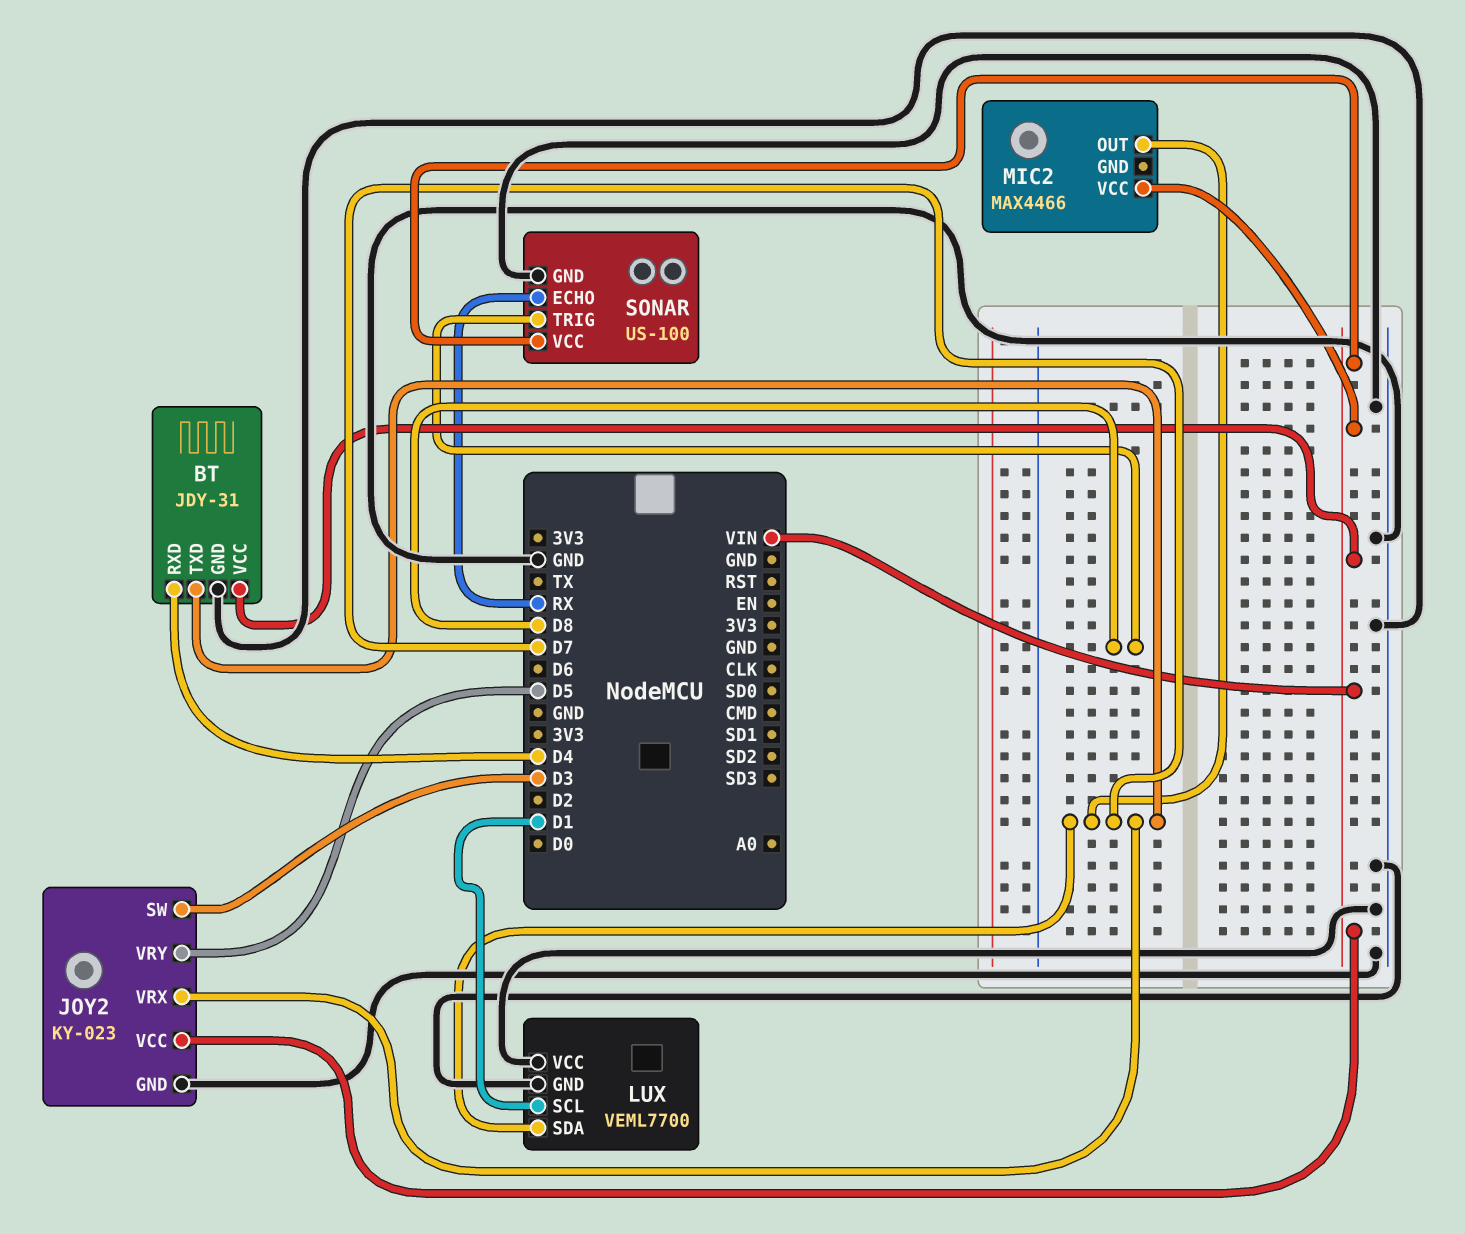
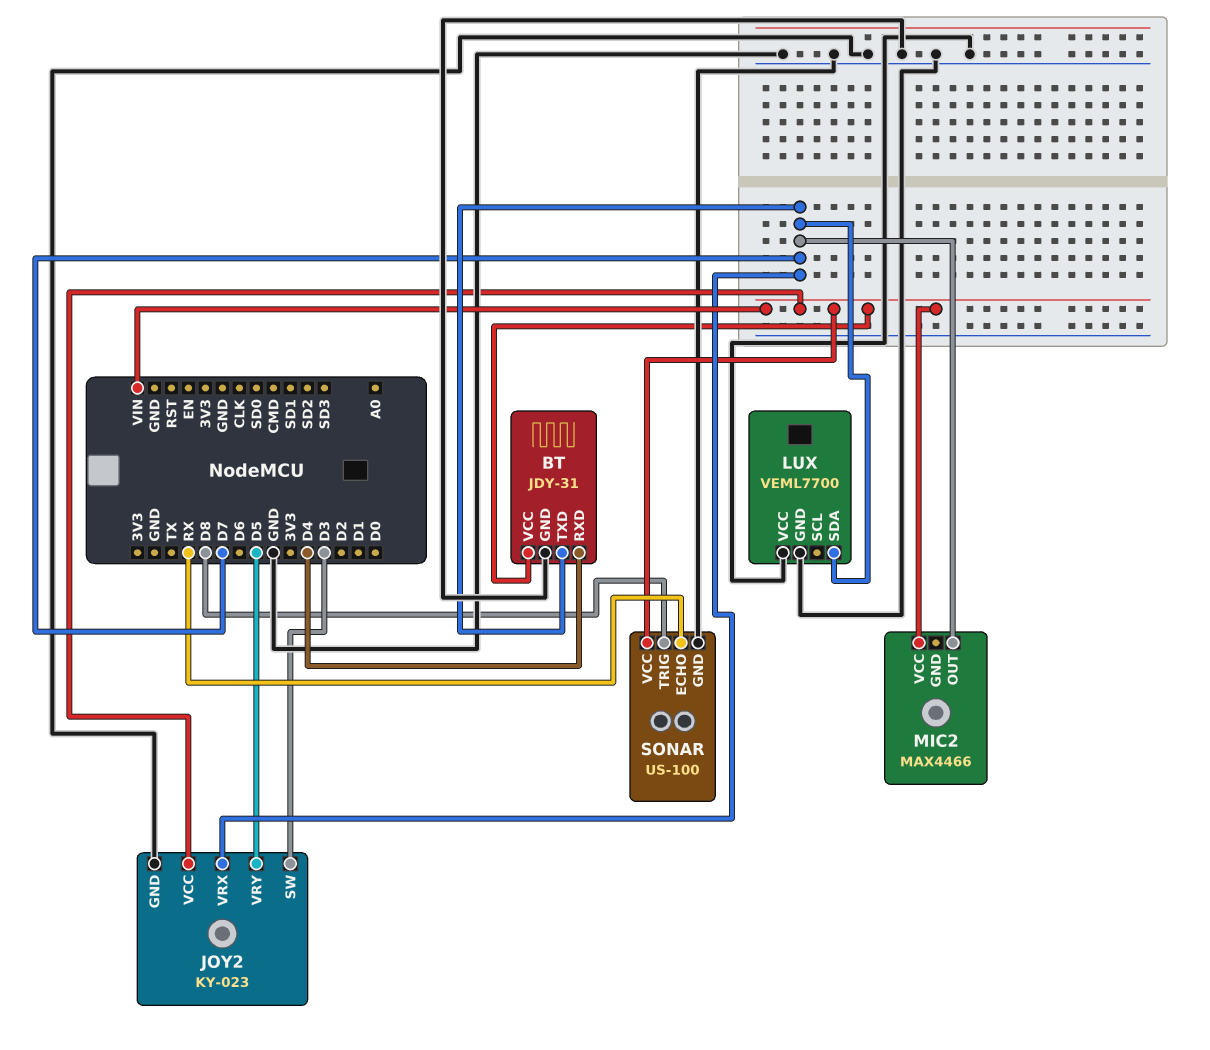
LUX pin SCL: D1 -> none

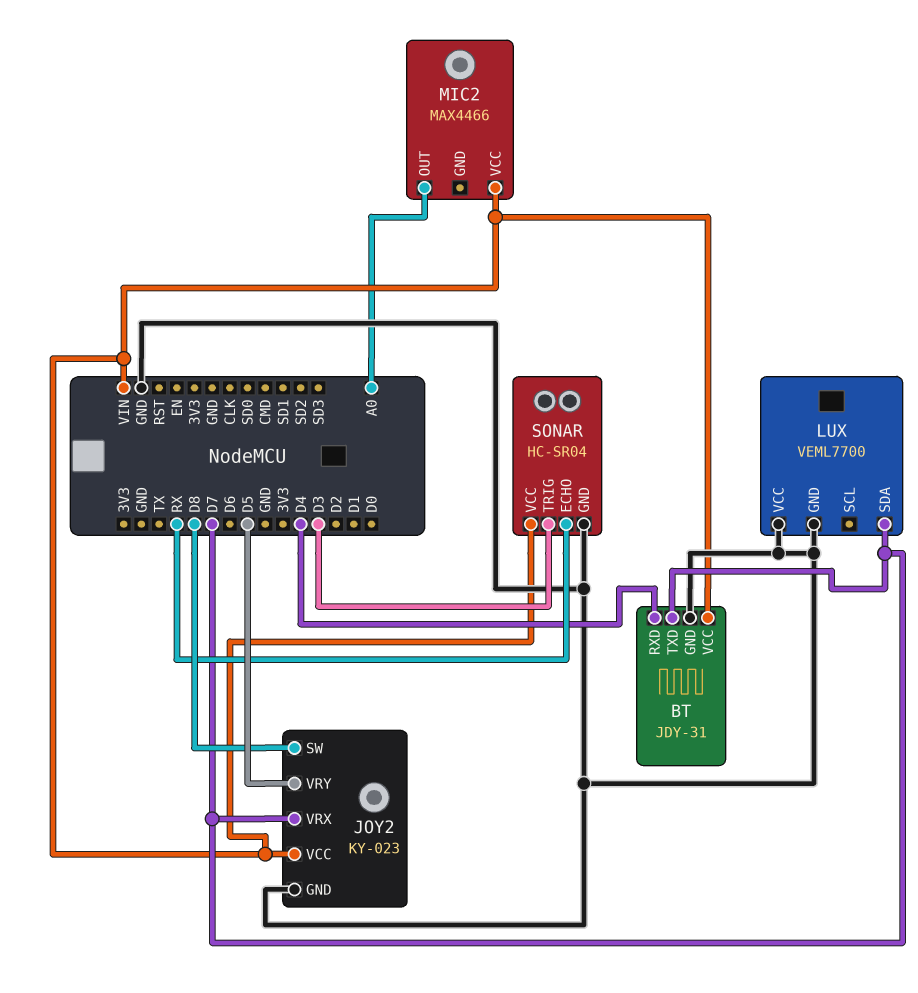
JOY2 pin SW: D3 -> D8
MIC2 pin OUT: D7 -> A0
SONAR: US-100 -> HC-SR04
SONAR pin TRIG: D8 -> D3

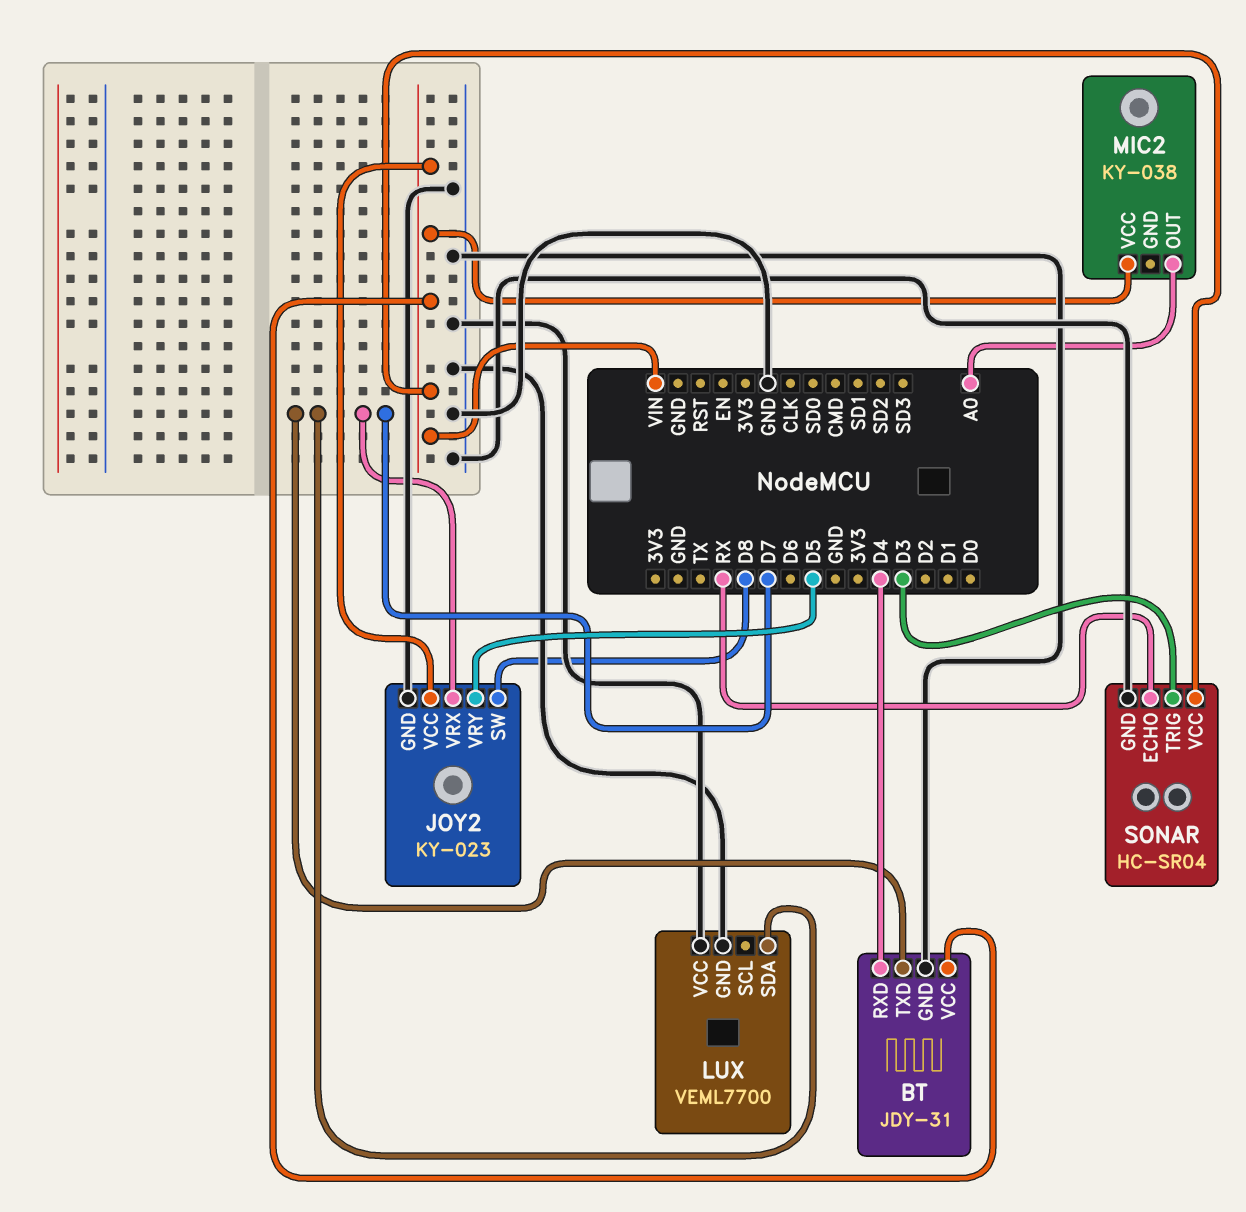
MIC2: MAX4466 -> KY-038

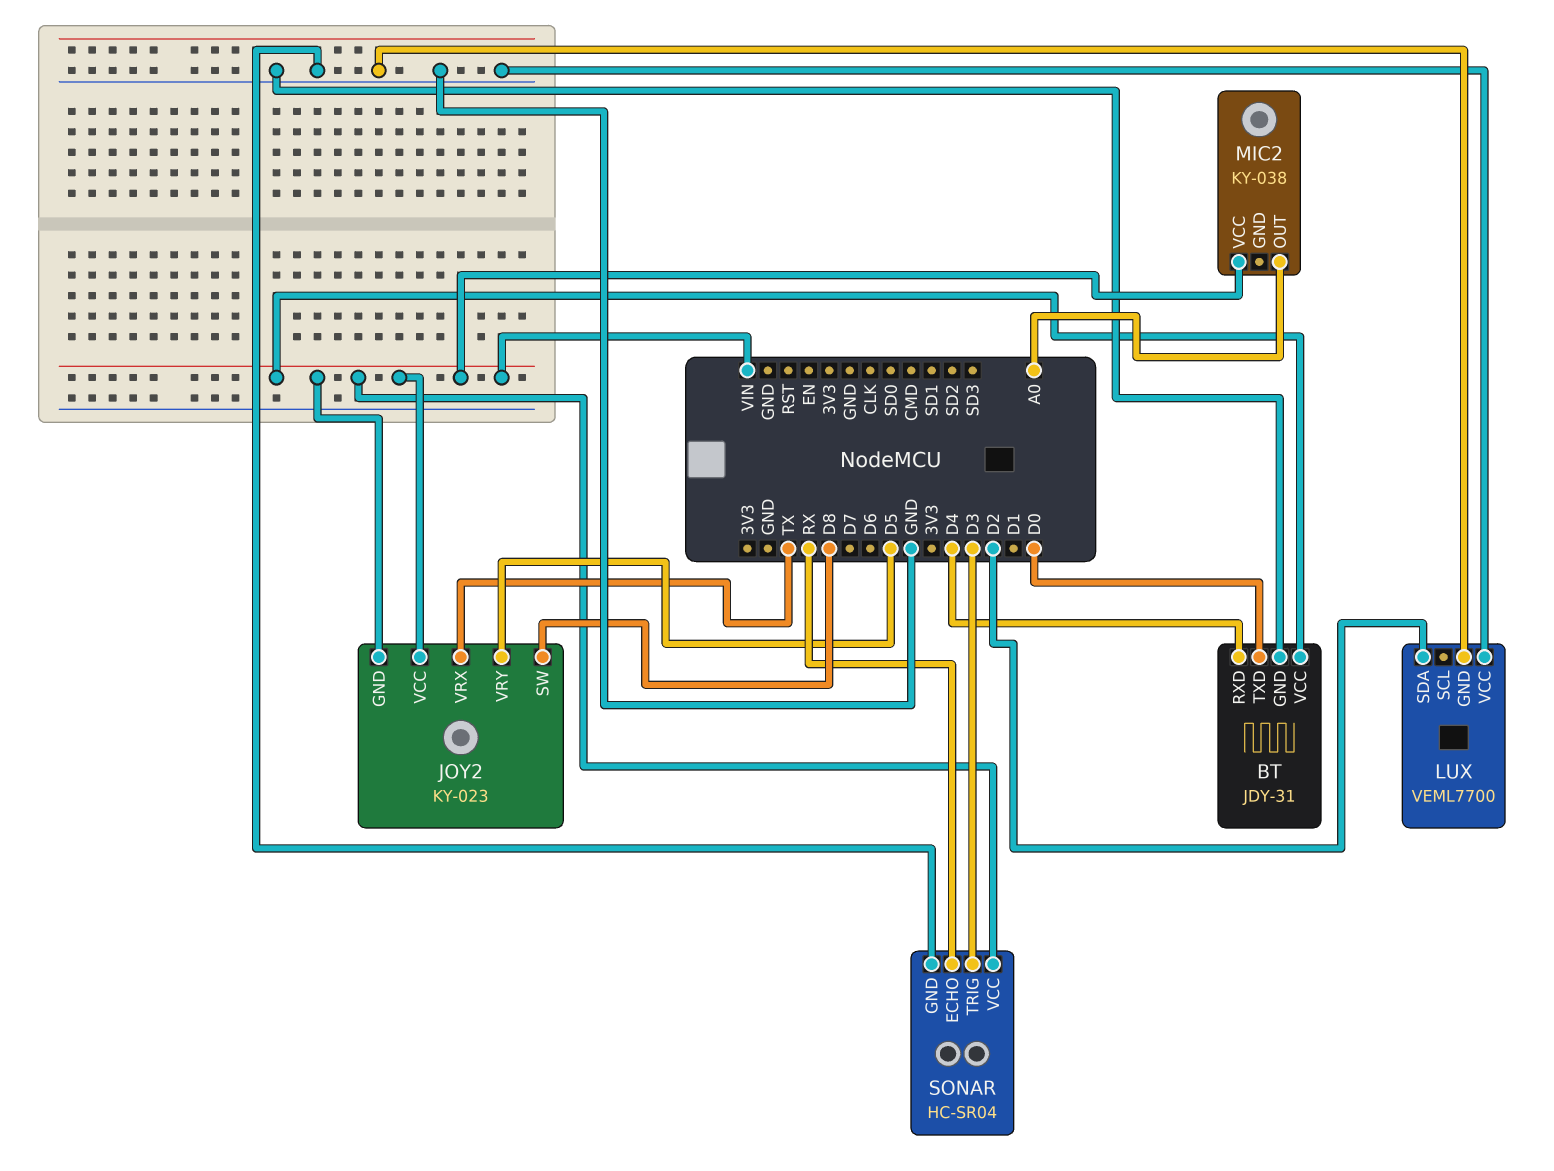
BT pin TXD: D7 -> D0
JOY2 pin GND: GND -> VIN
JOY2 pin VRX: D7 -> TX
LUX pin SDA: D7 -> D2

